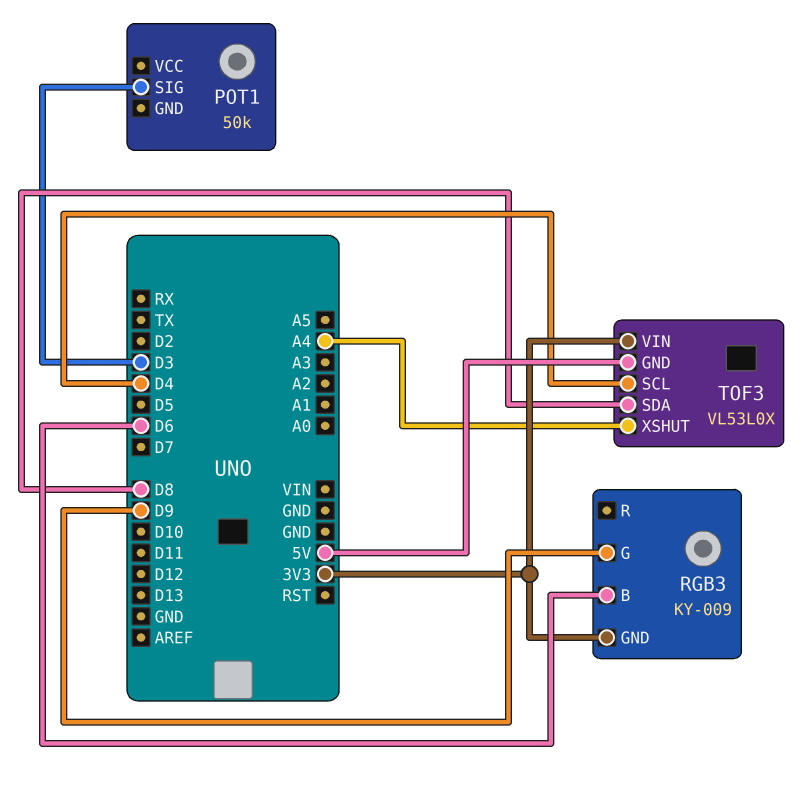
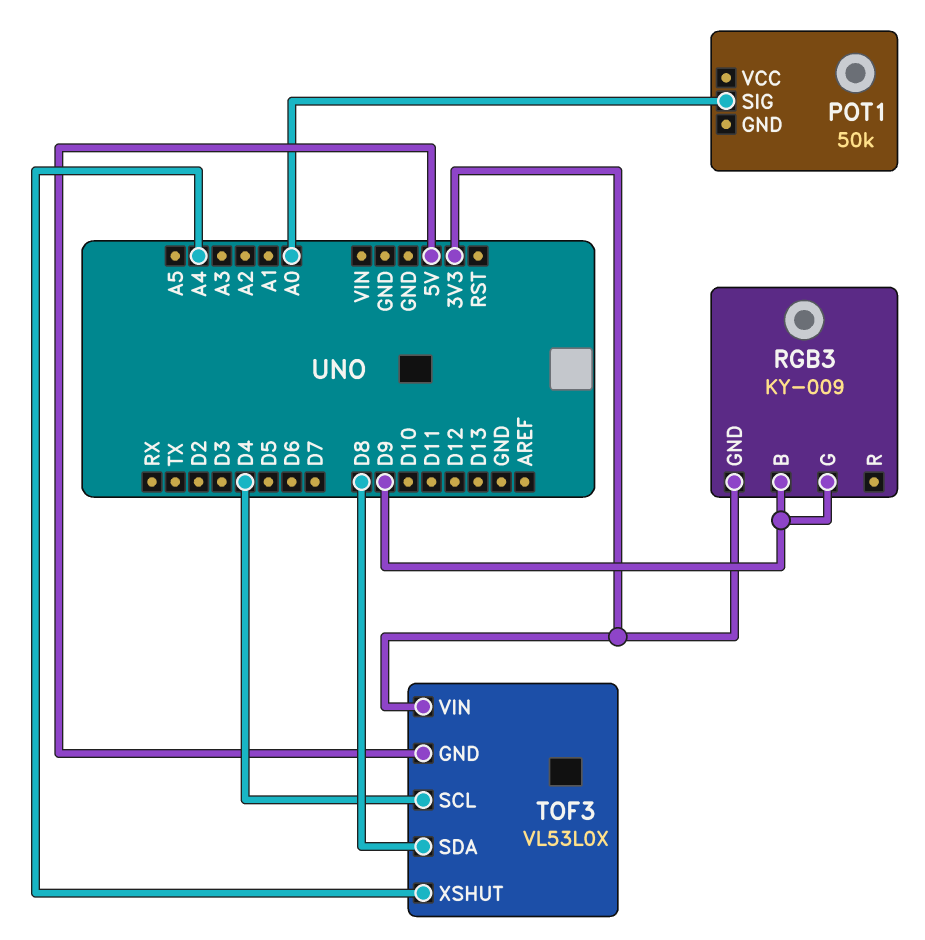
POT1 pin SIG: D3 -> A0
RGB3 pin B: D6 -> D9

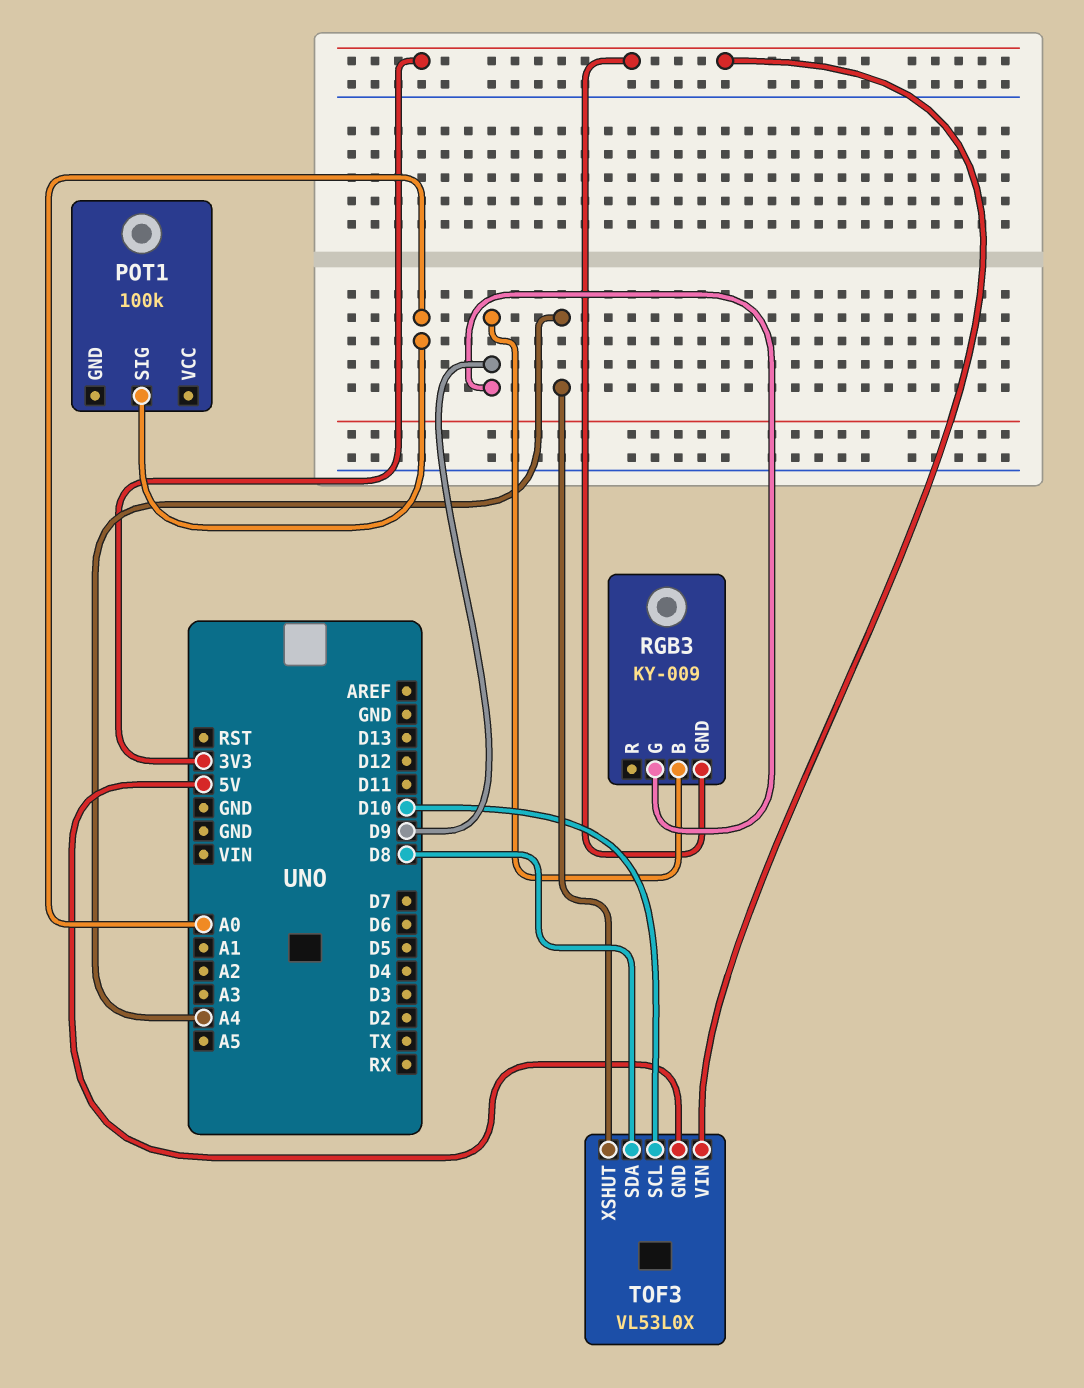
POT1: 50k -> 100k
TOF3 pin SCL: D4 -> D10

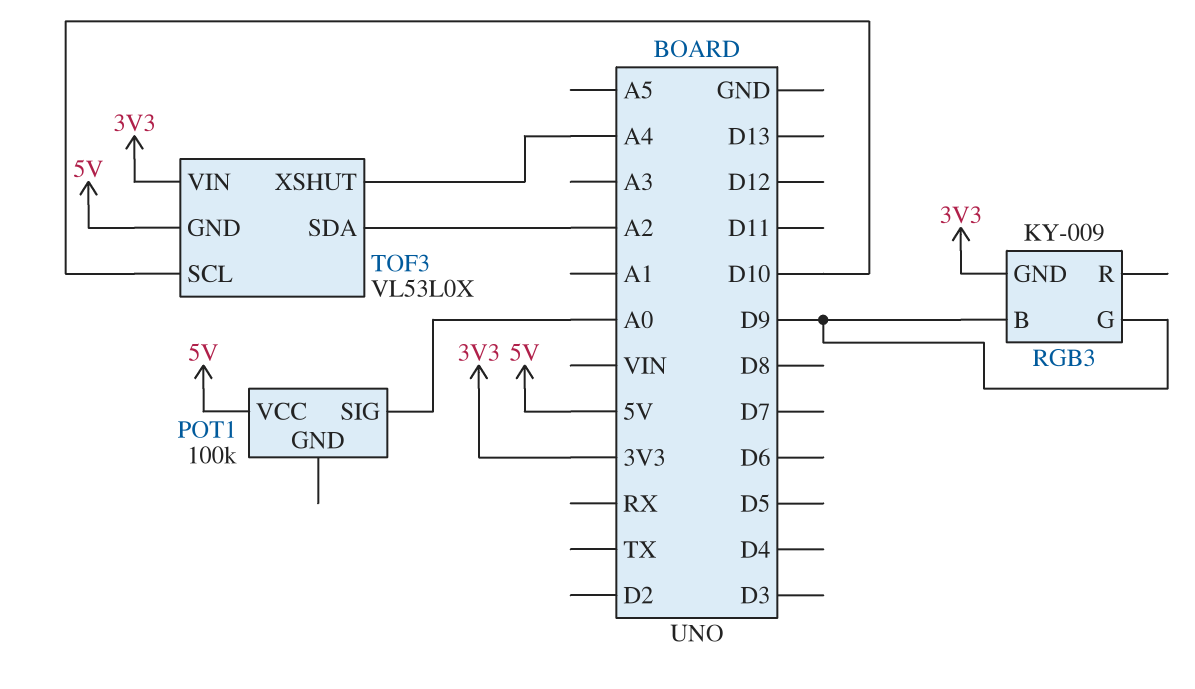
POT1 pin VCC: none -> 5V
TOF3 pin SDA: D8 -> A2

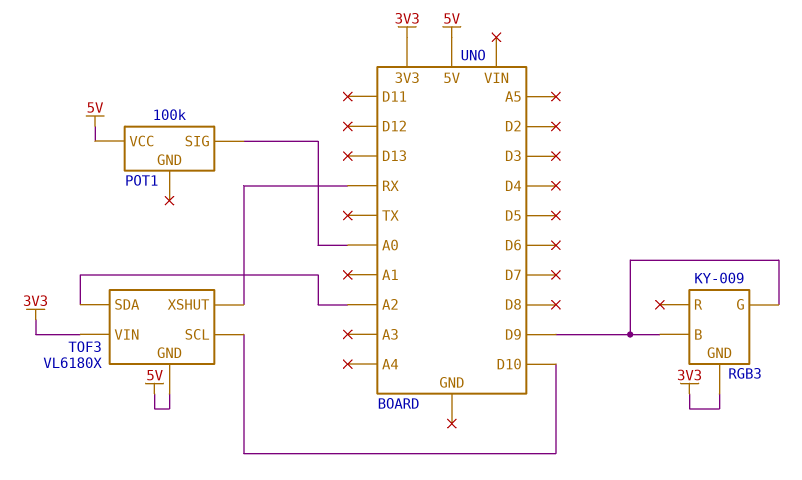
TOF3: VL53L0X -> VL6180X
TOF3 pin XSHUT: A4 -> RX

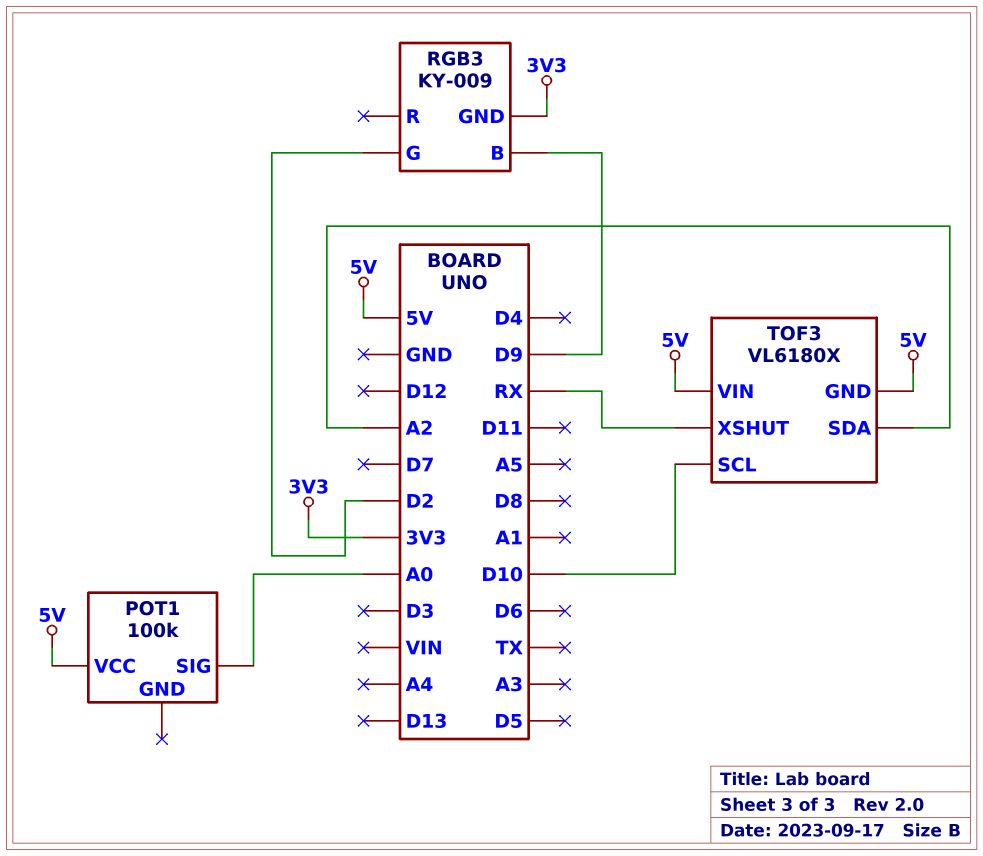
RGB3 pin G: D9 -> D2
TOF3 pin VIN: 3V3 -> 5V

